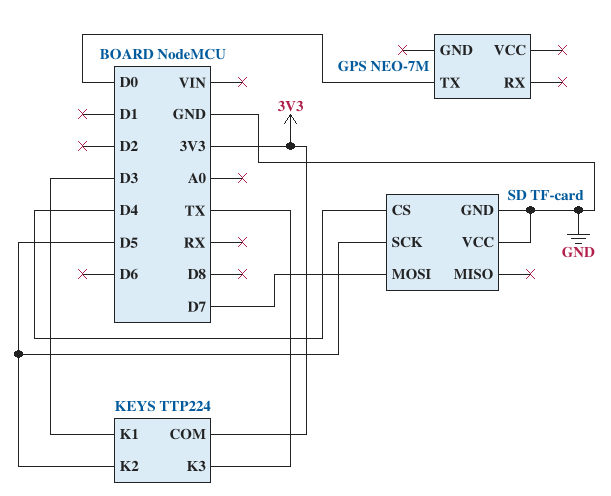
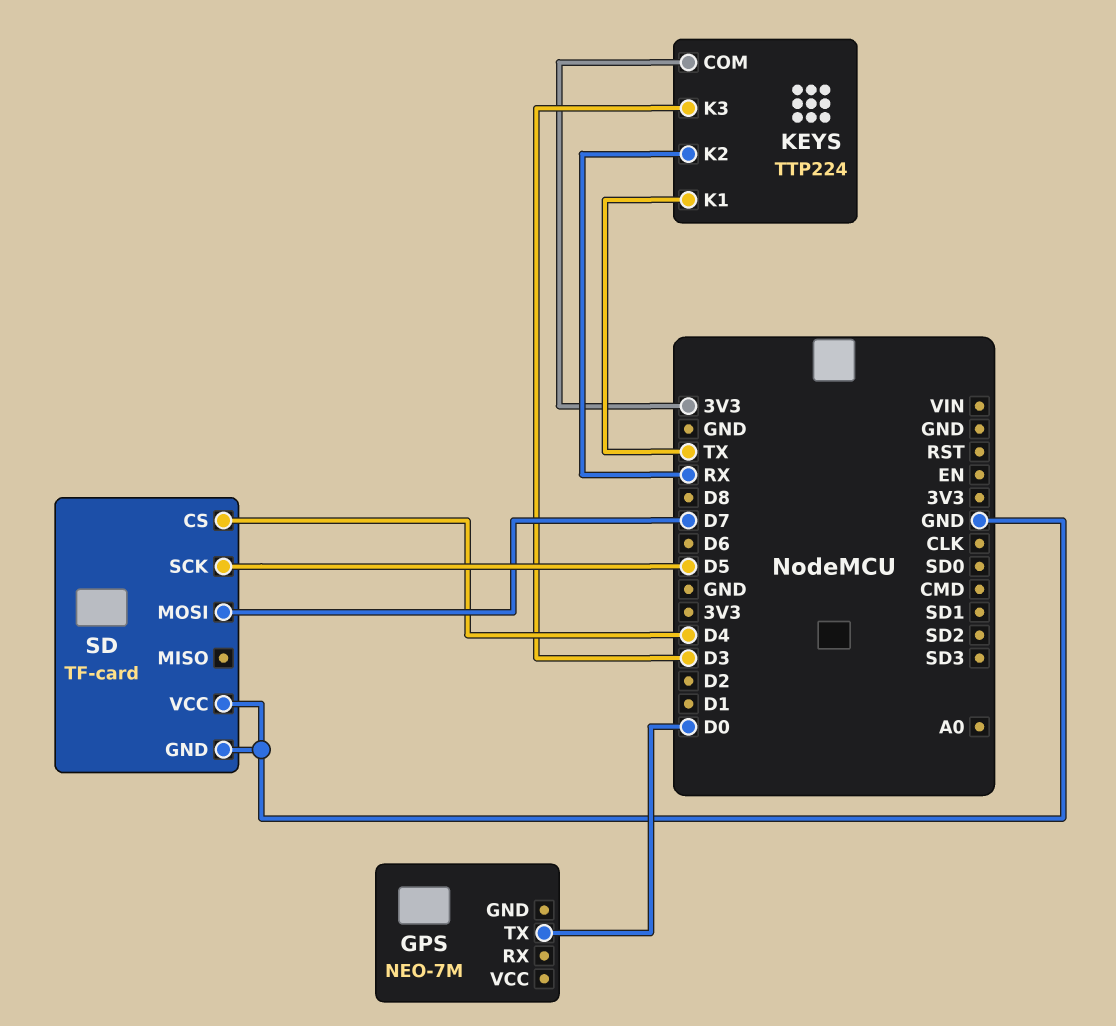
KEYS pin K1: D3 -> TX
KEYS pin K2: D5 -> RX
KEYS pin K3: TX -> D3

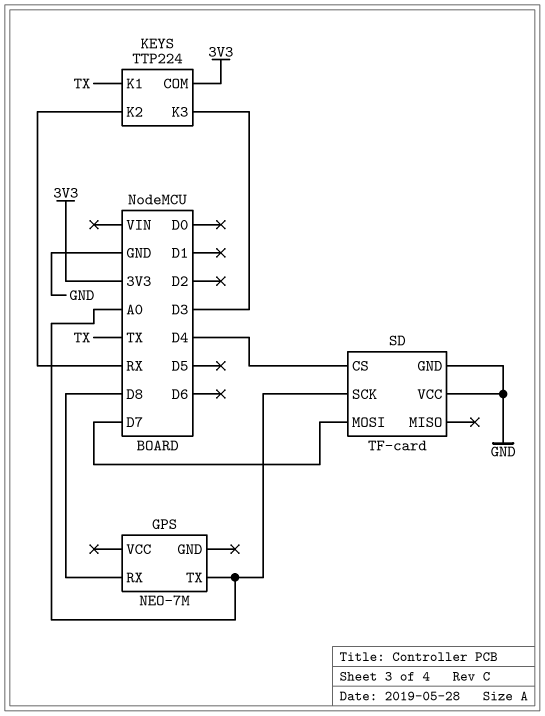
GPS pin RX: none -> D8
GPS pin TX: D0 -> A0
SD pin SCK: D5 -> A0

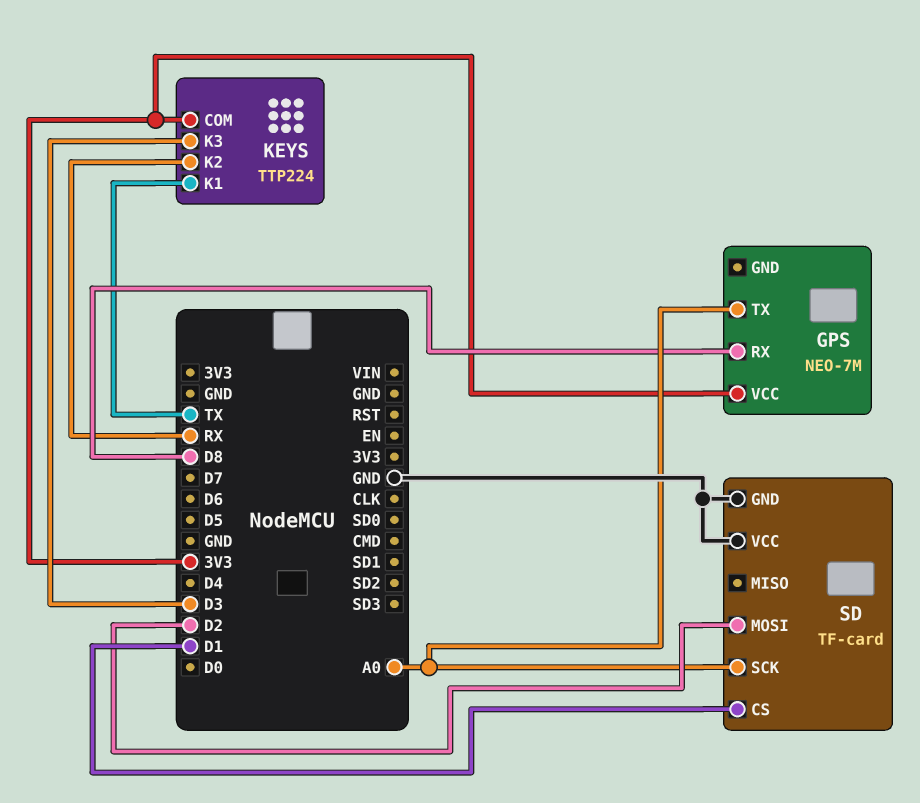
GPS pin VCC: none -> 3V3
SD pin CS: D4 -> D1
SD pin MOSI: D7 -> D2

